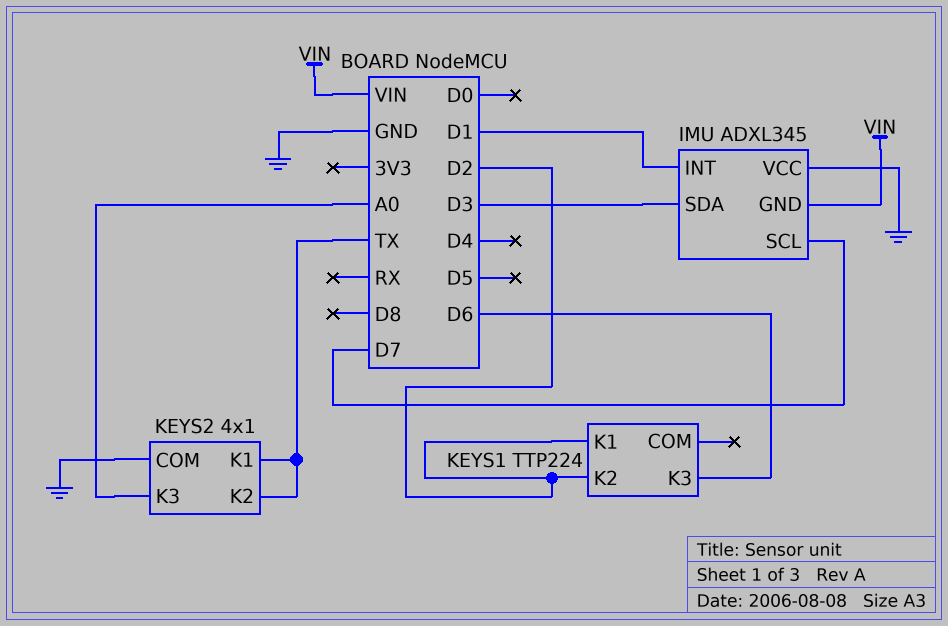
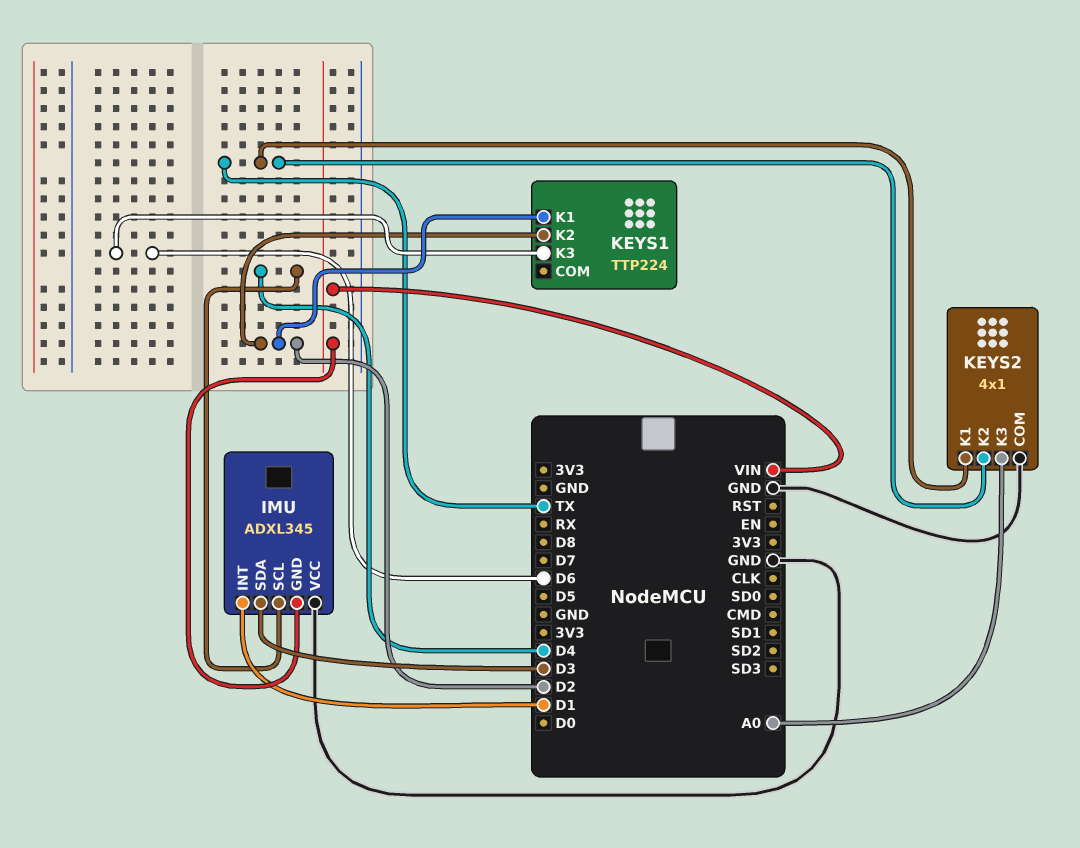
IMU pin SCL: D7 -> D4

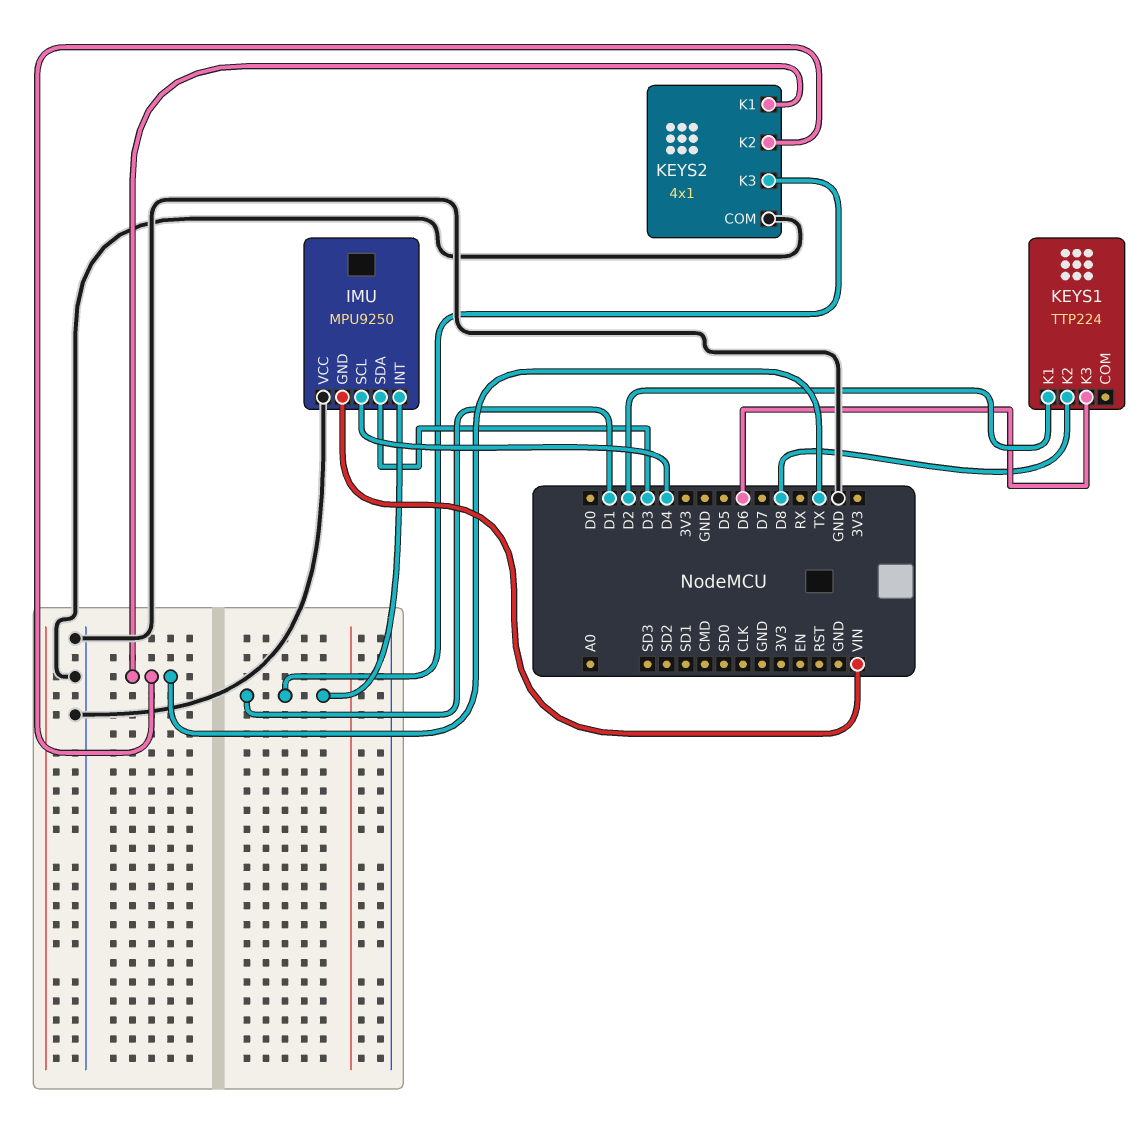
IMU: ADXL345 -> MPU9250
KEYS1 pin K2: D2 -> D8
KEYS2 pin K3: A0 -> D1

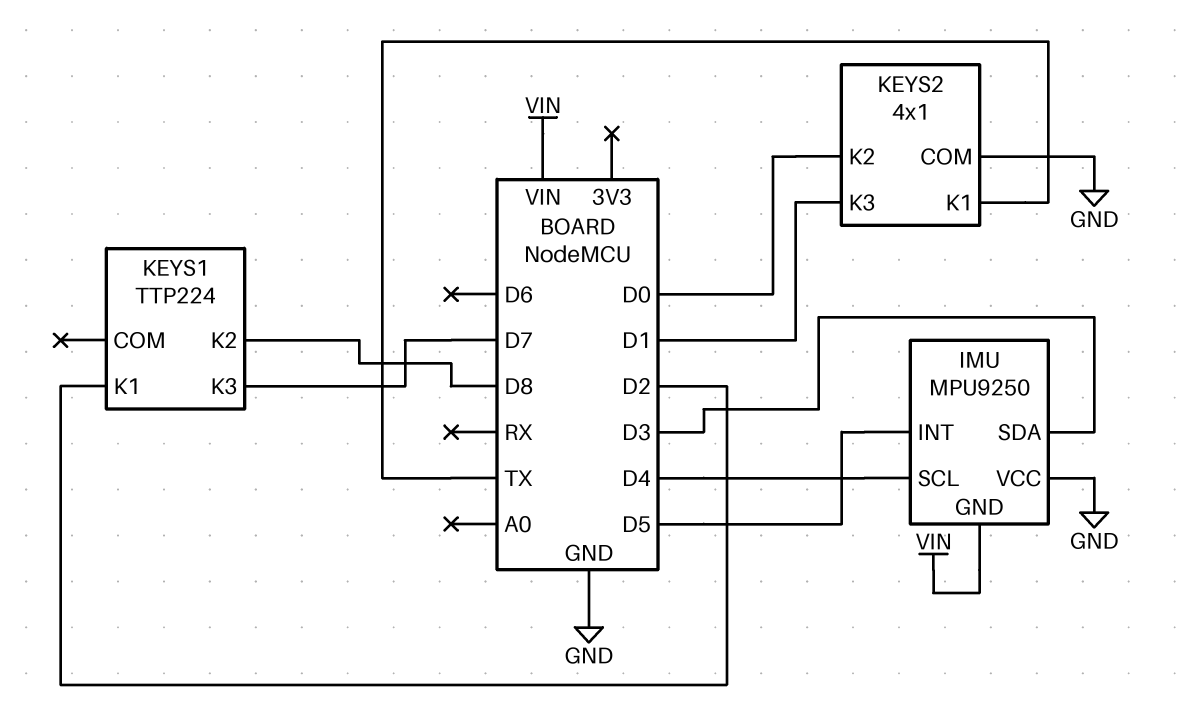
IMU pin INT: D1 -> D5
KEYS1 pin K3: D6 -> D7
KEYS2 pin K2: TX -> D0

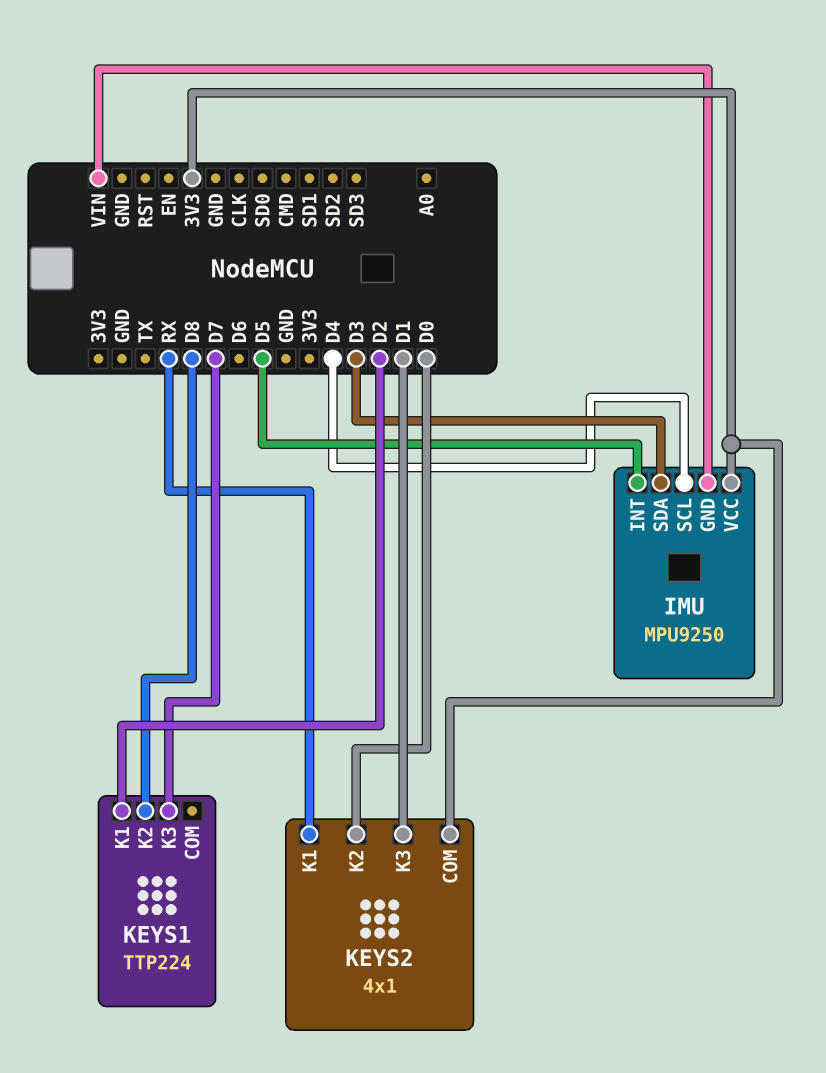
IMU pin VCC: GND -> 3V3
KEYS2 pin COM: GND -> 3V3
KEYS2 pin K1: TX -> RX

